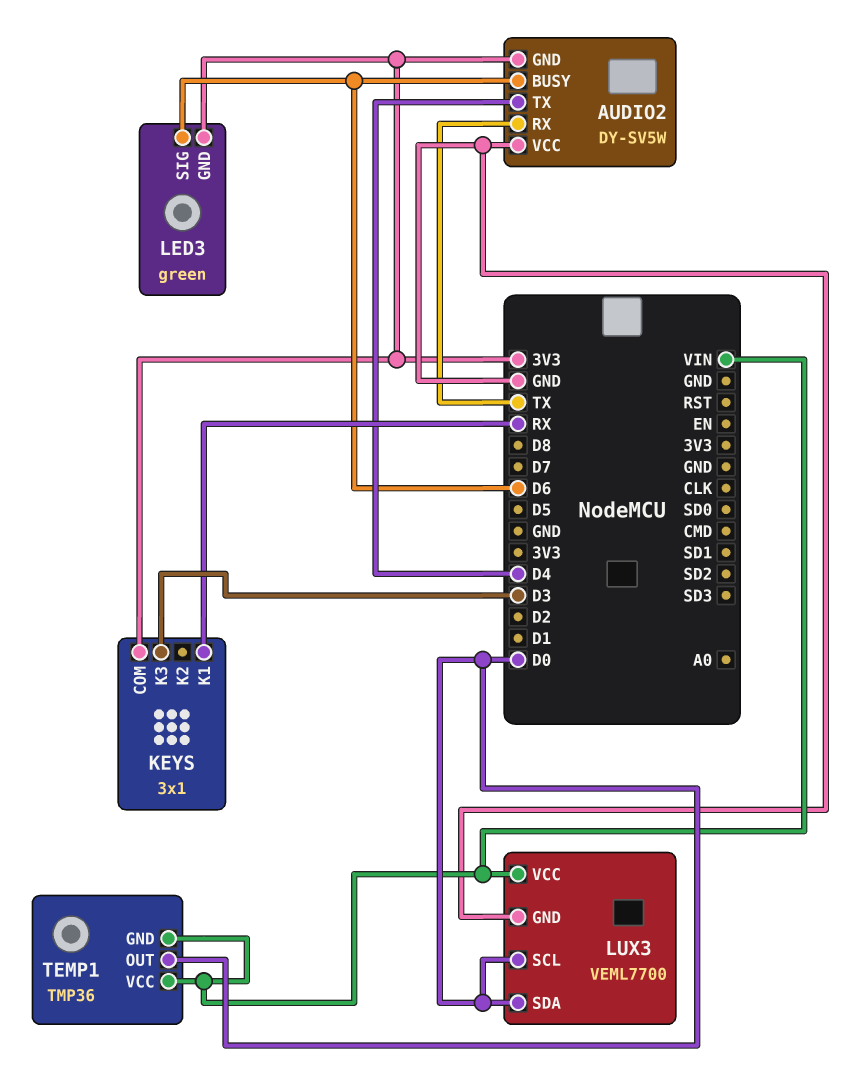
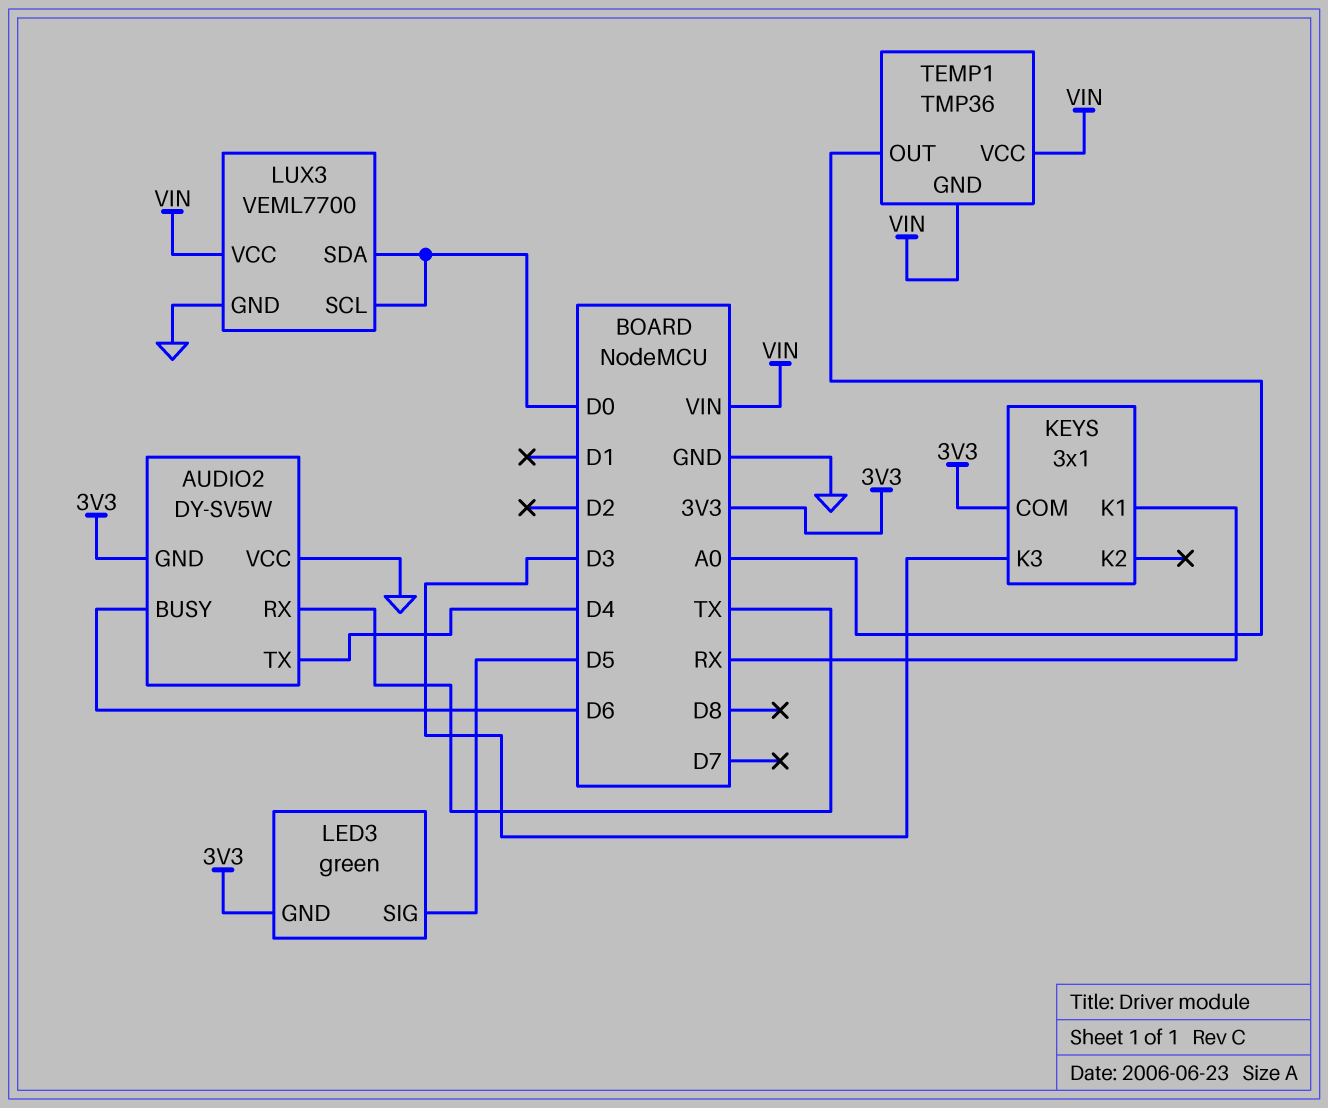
LED3 pin SIG: D6 -> D5
TEMP1 pin OUT: D0 -> A0

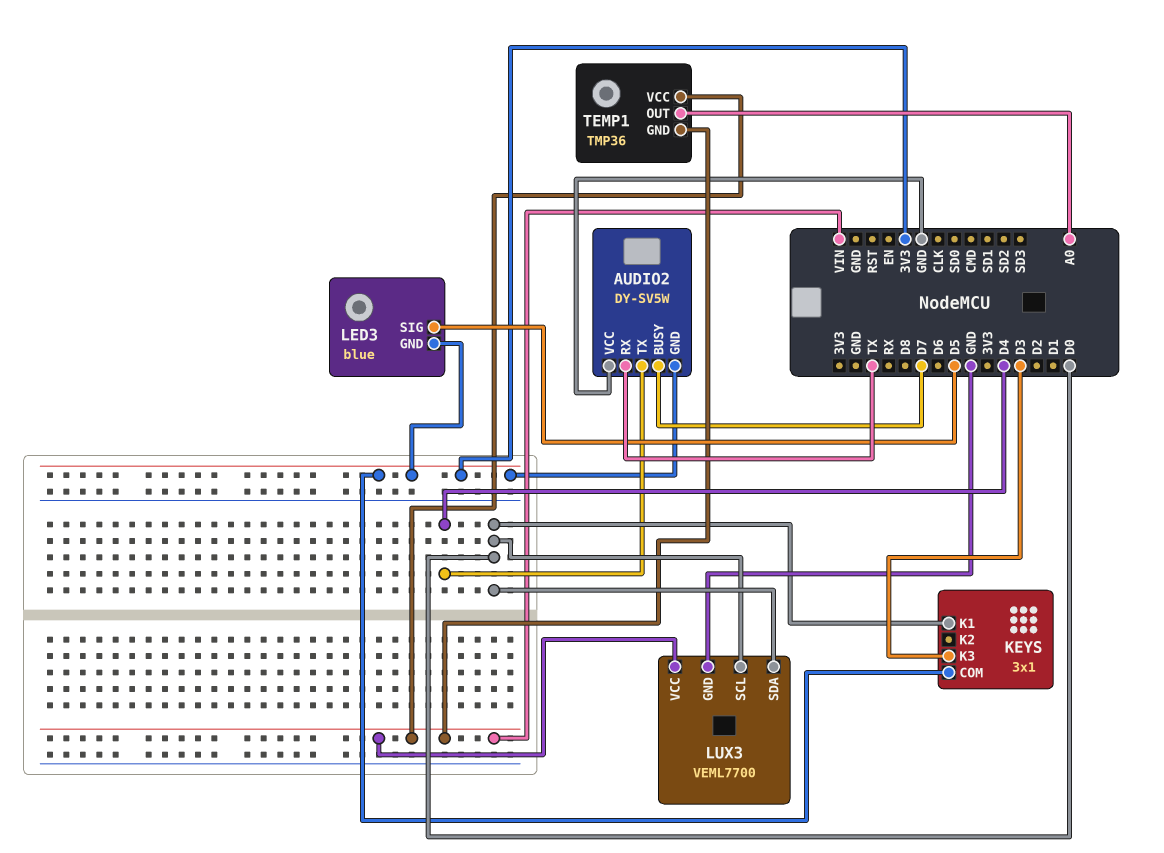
AUDIO2 pin BUSY: D6 -> D7
KEYS pin K1: RX -> D0
LED3: green -> blue

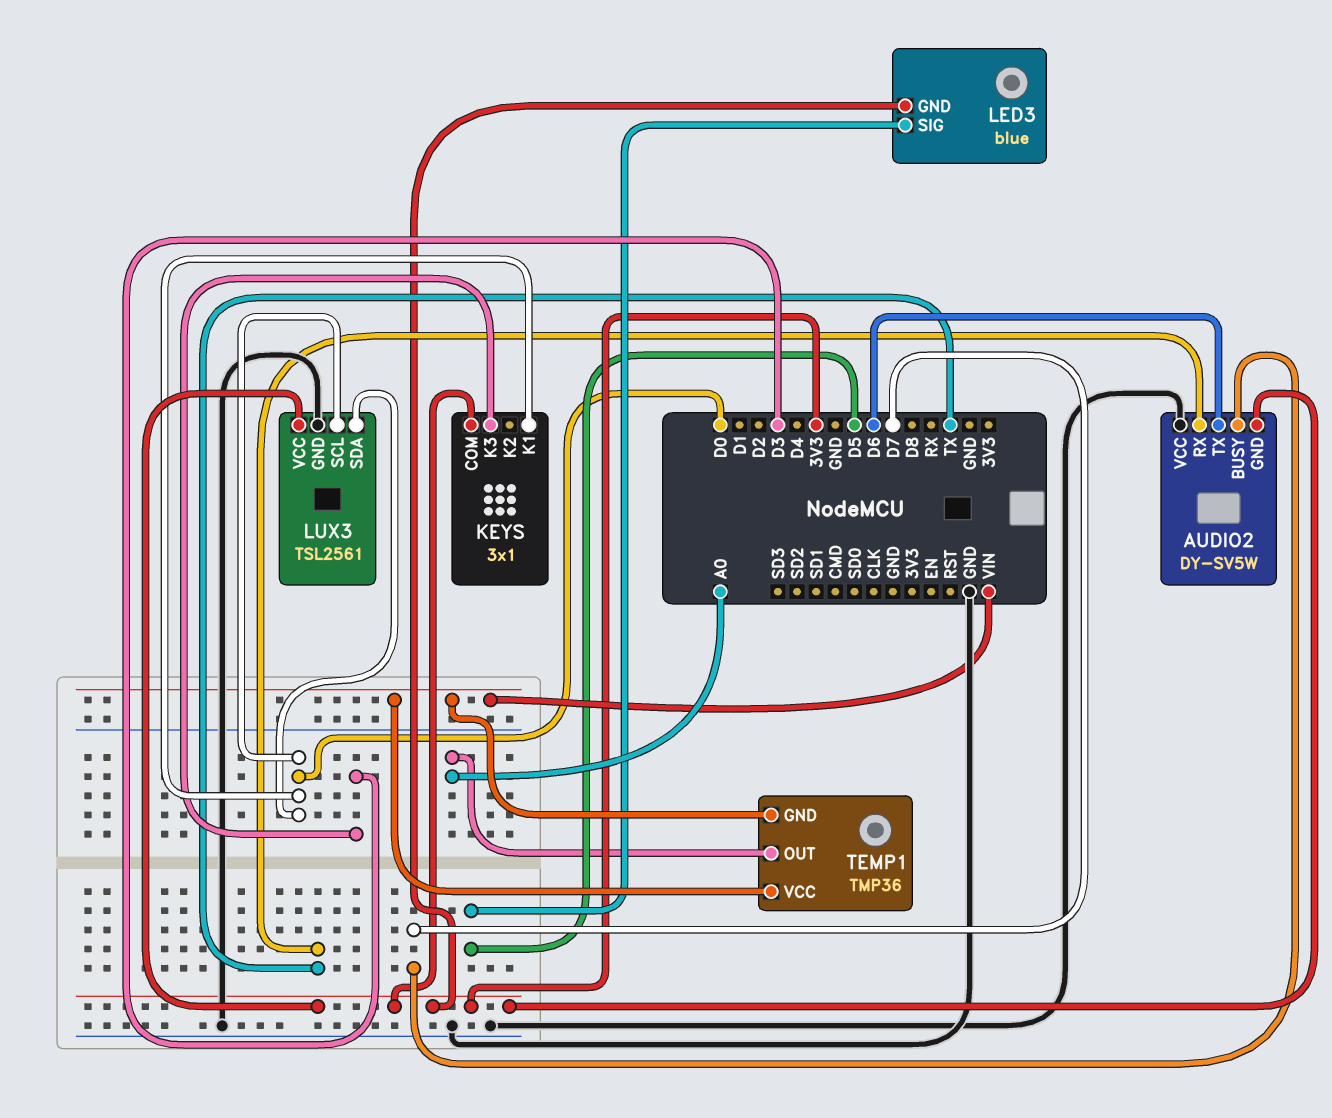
AUDIO2 pin TX: D4 -> D6
LUX3: VEML7700 -> TSL2561
LUX3 pin VCC: VIN -> 3V3

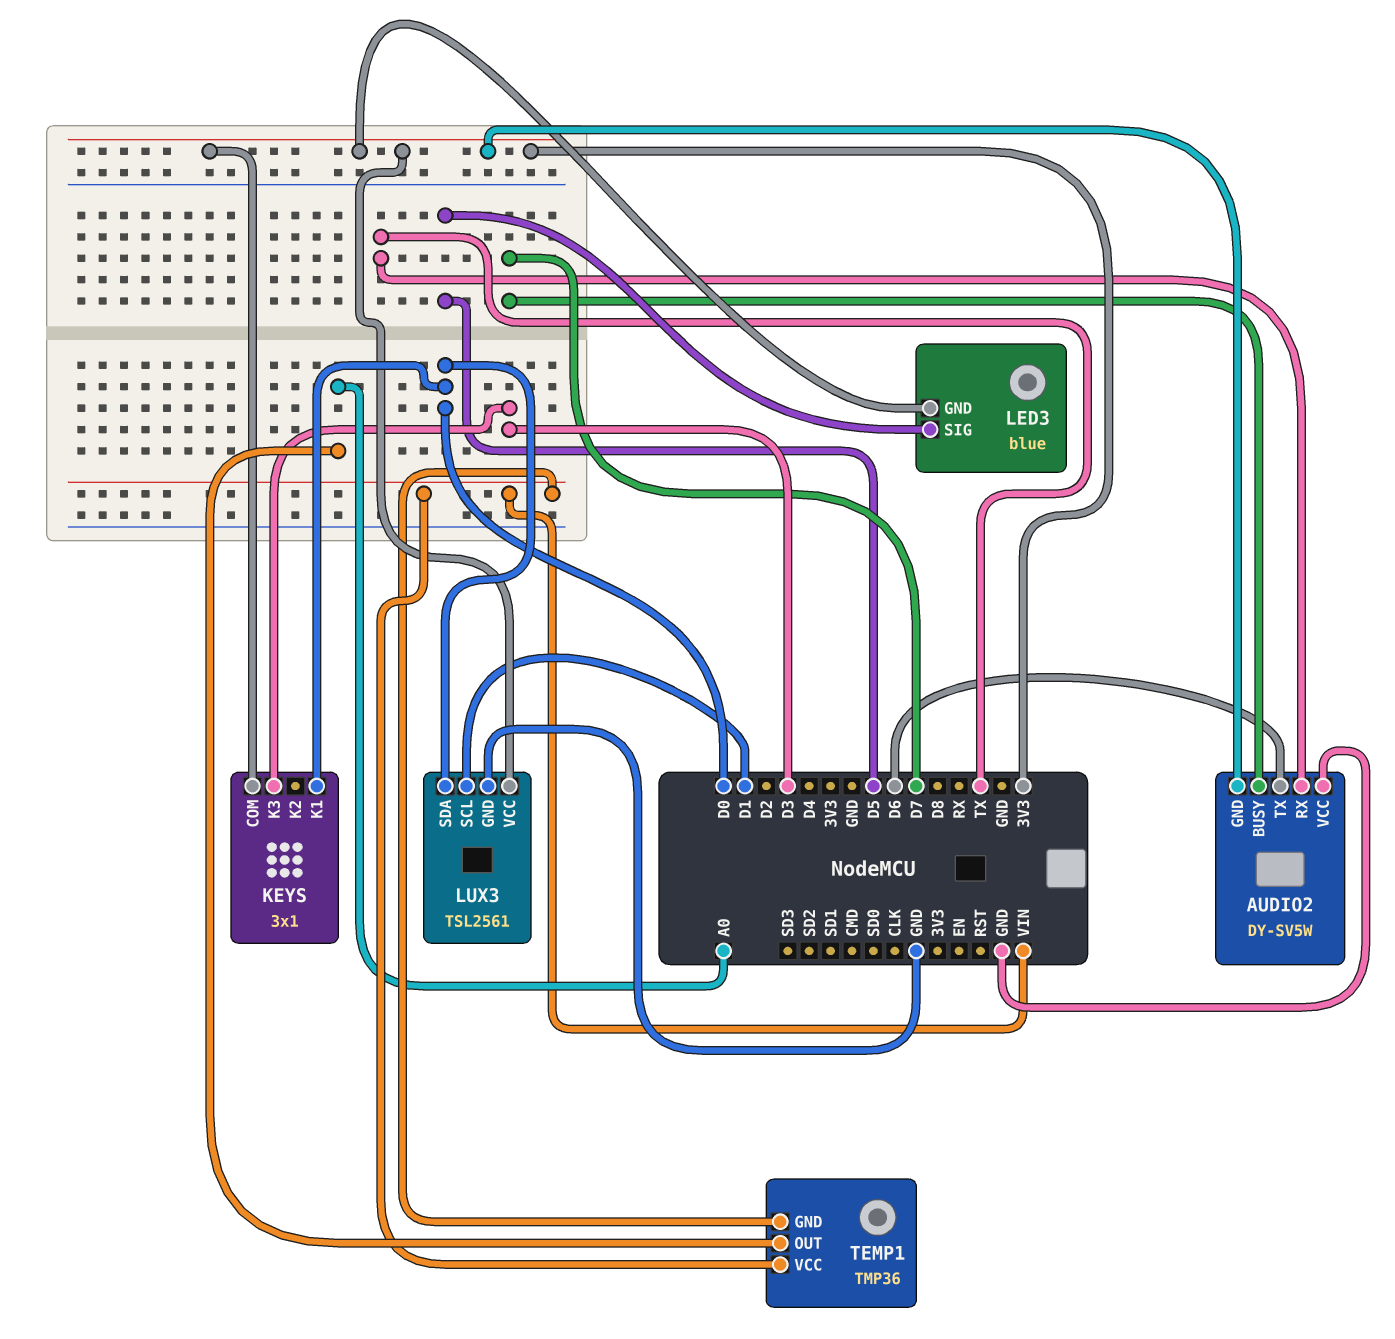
LUX3 pin SCL: D0 -> D1

